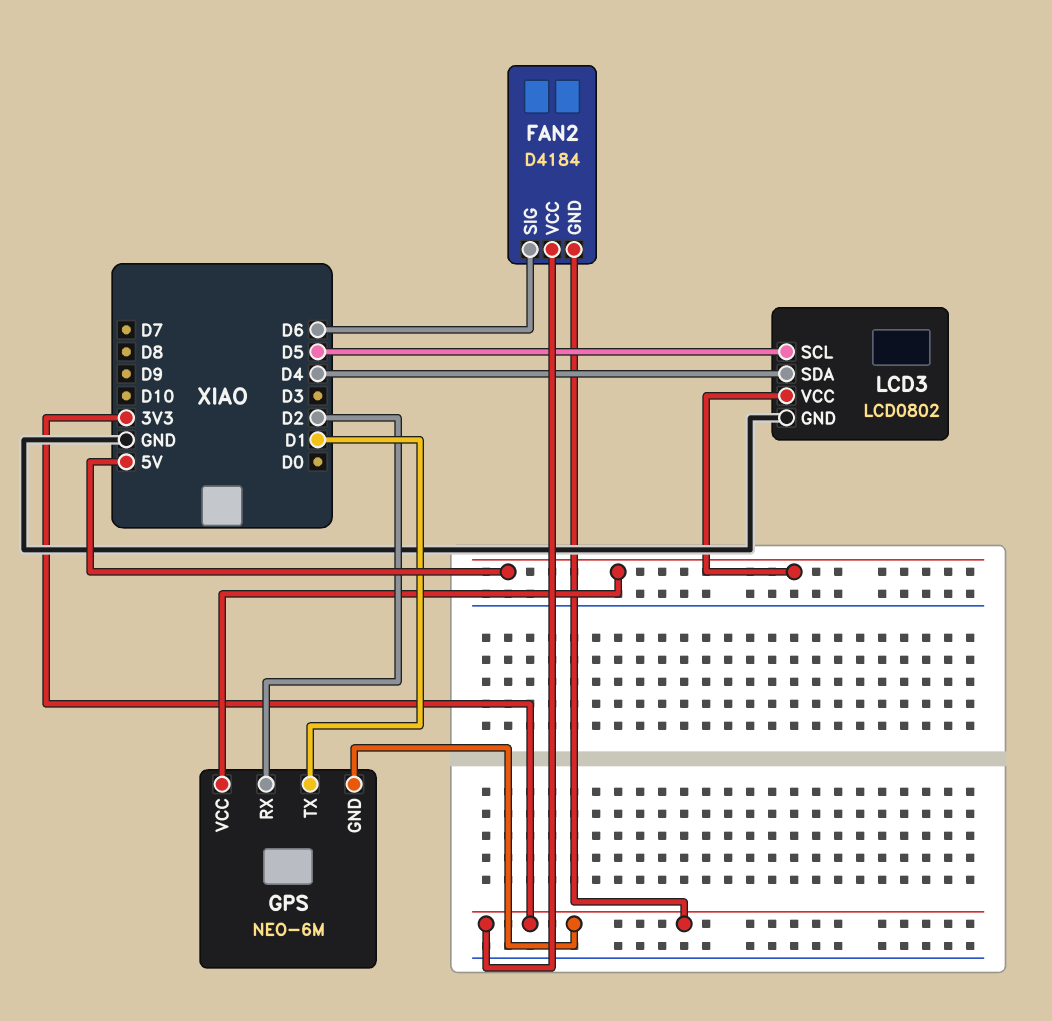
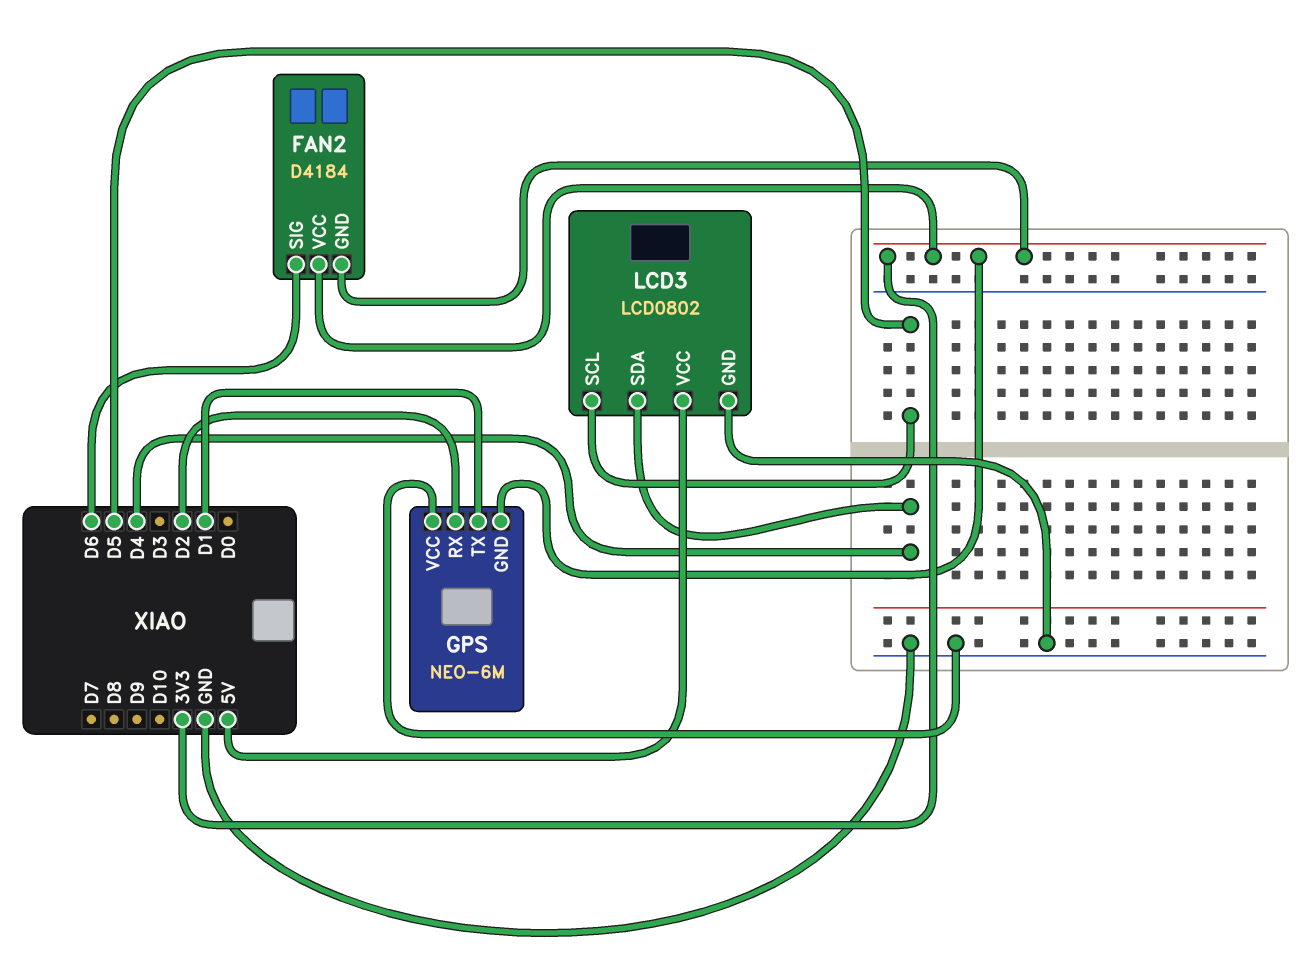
GPS pin VCC: 5V -> GND

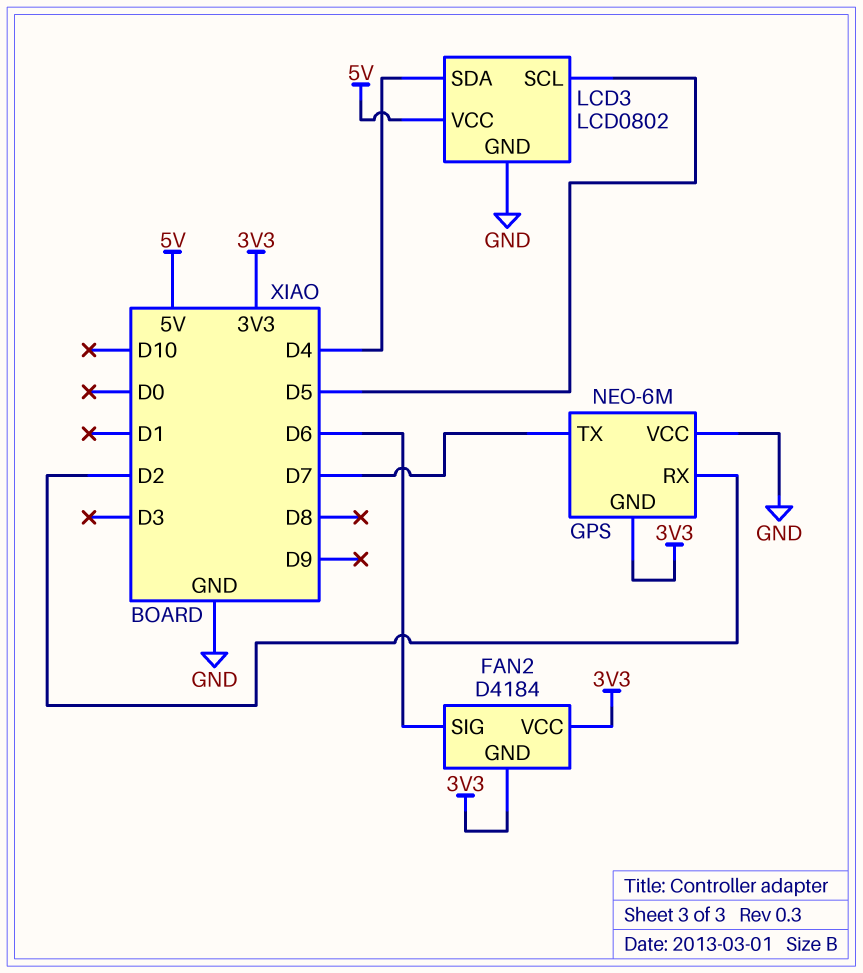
GPS pin TX: D1 -> D7

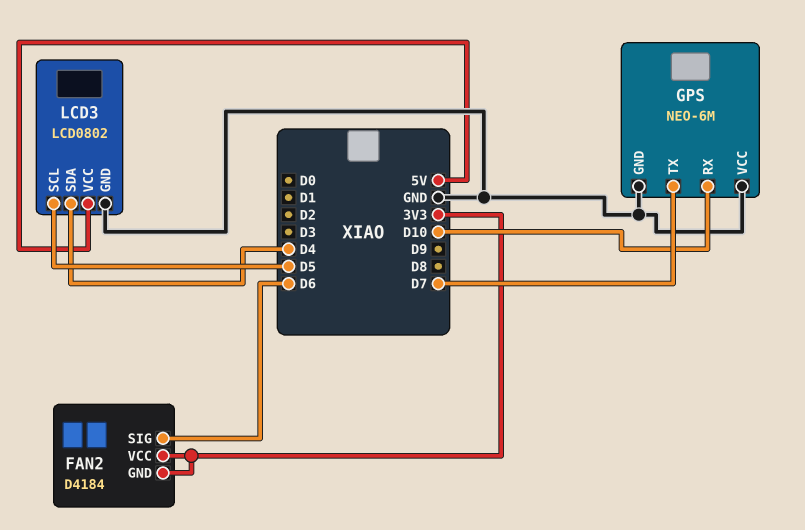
GPS pin GND: 3V3 -> GND
GPS pin RX: D2 -> D10

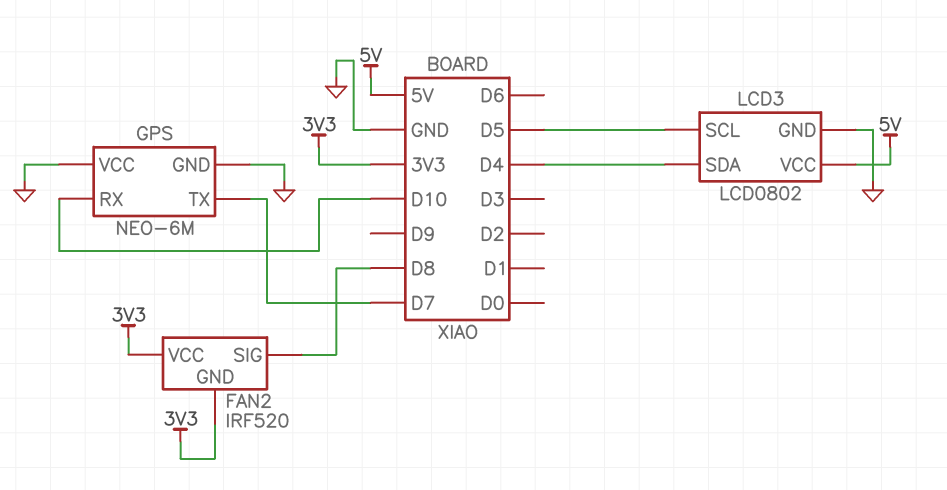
FAN2: D4184 -> IRF520
FAN2 pin SIG: D6 -> D8

